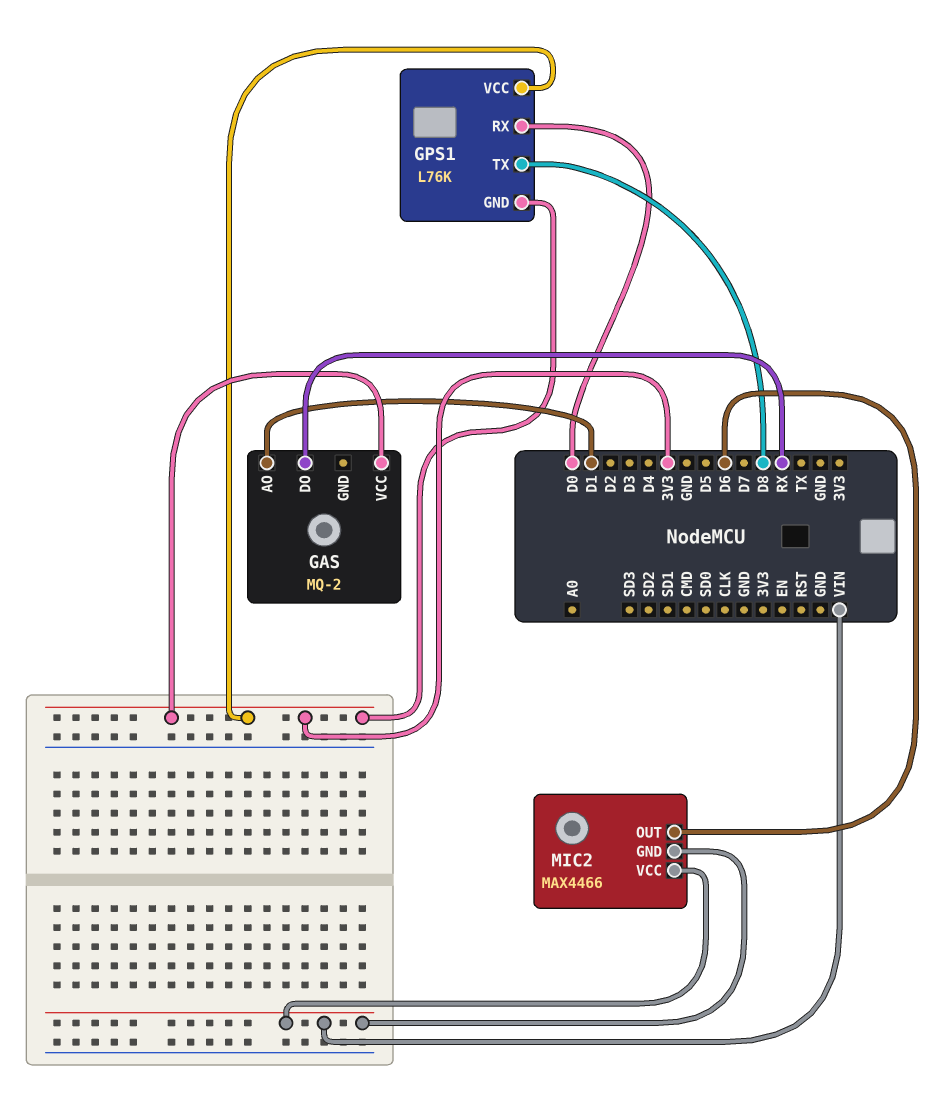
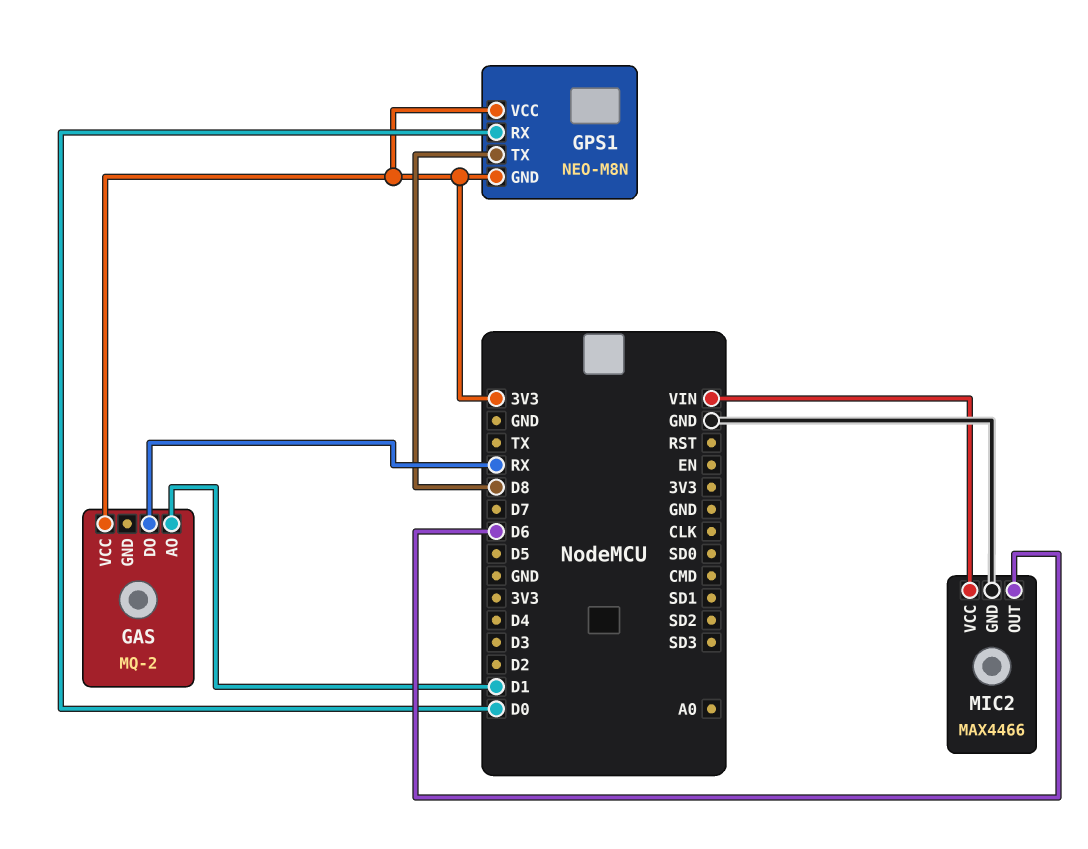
GPS1: L76K -> NEO-M8N
MIC2 pin GND: VIN -> GND

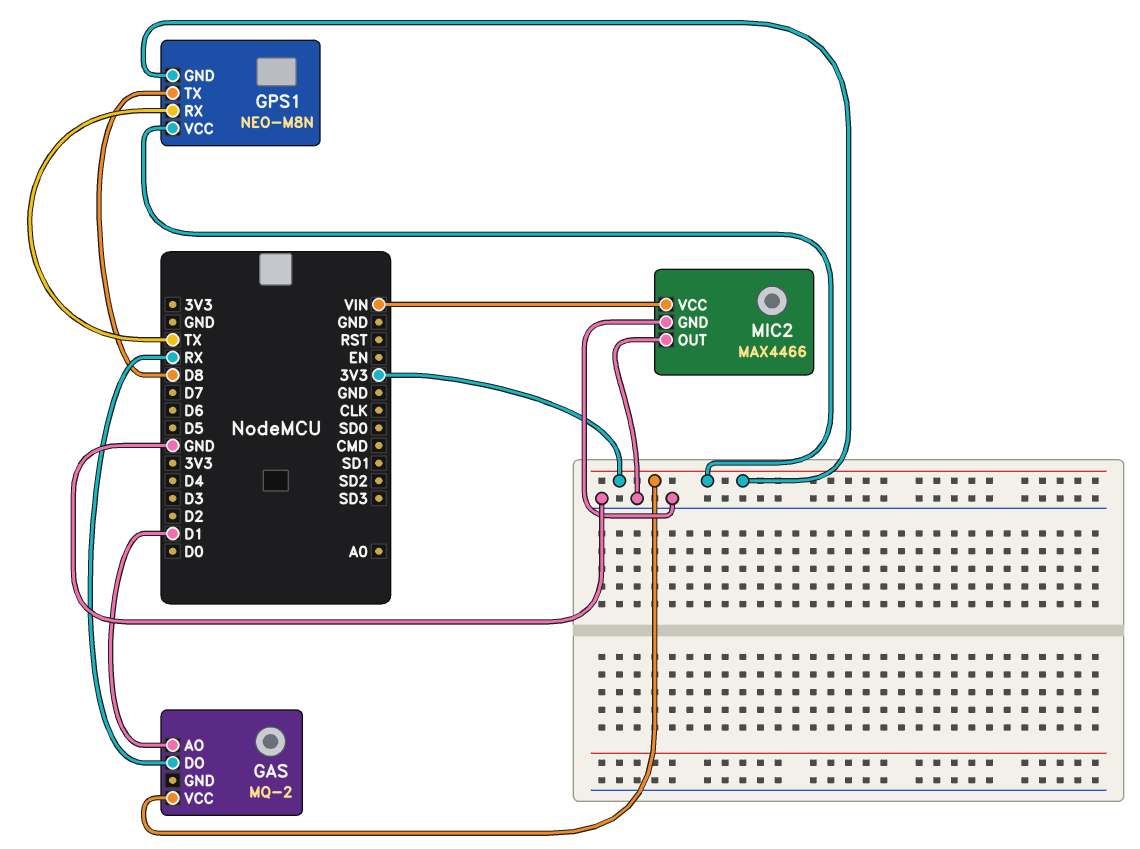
GPS1 pin RX: D0 -> TX
MIC2 pin OUT: D6 -> GND

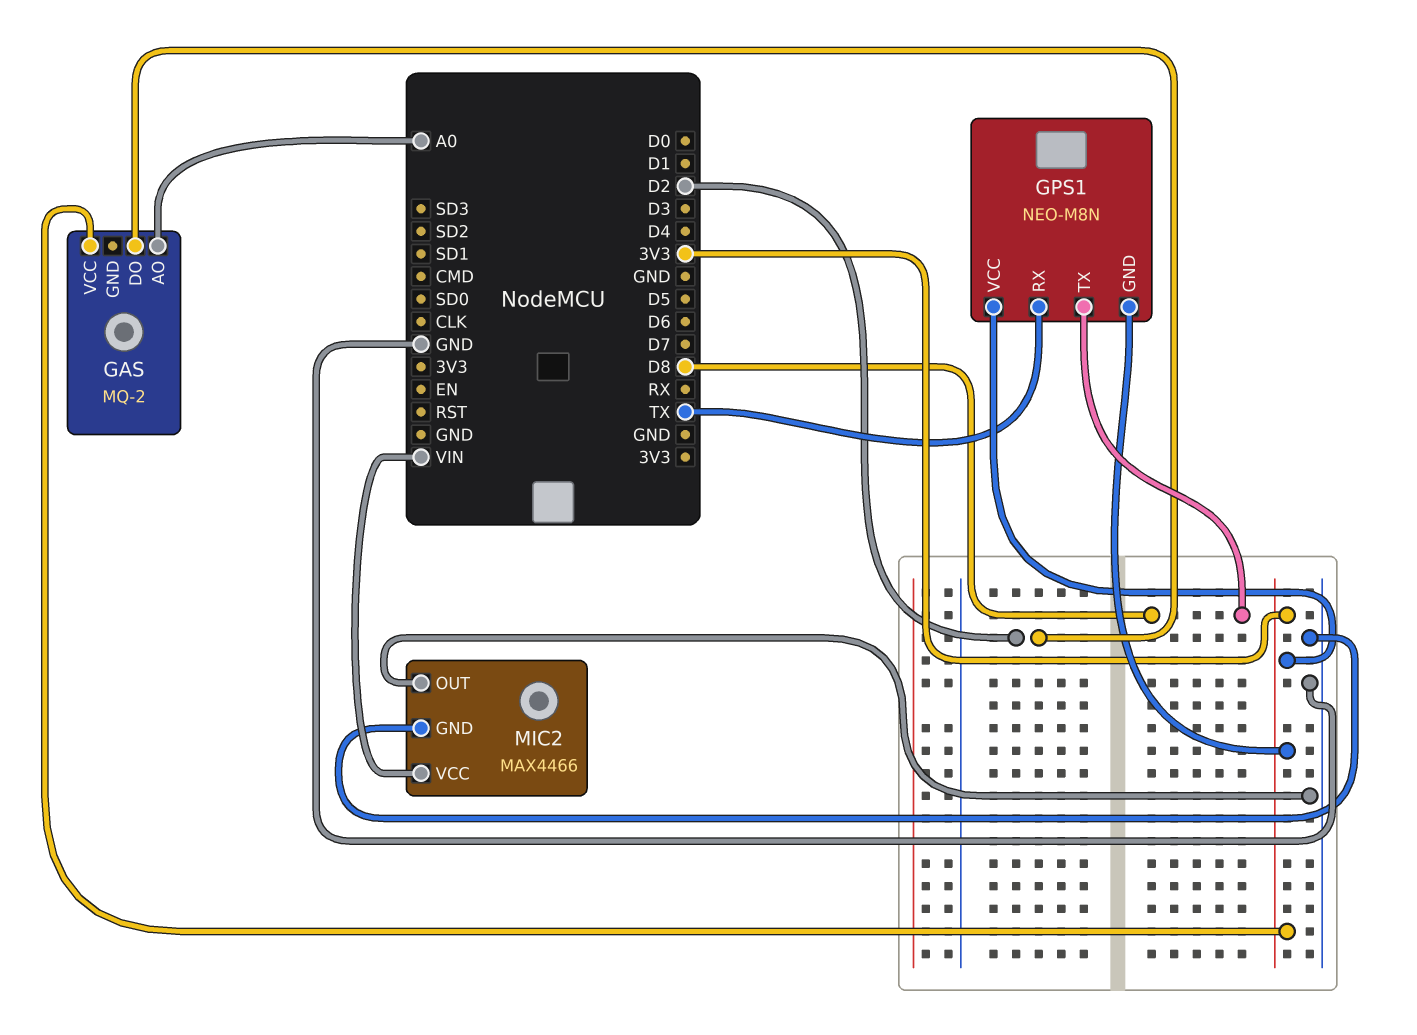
GAS pin AO: D1 -> A0
GAS pin DO: RX -> D2

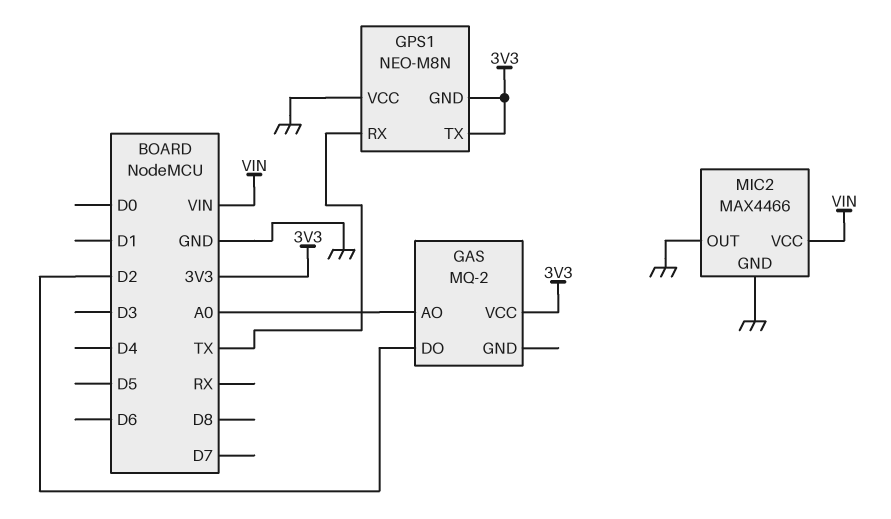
GPS1 pin TX: D8 -> 3V3
GPS1 pin VCC: 3V3 -> GND

